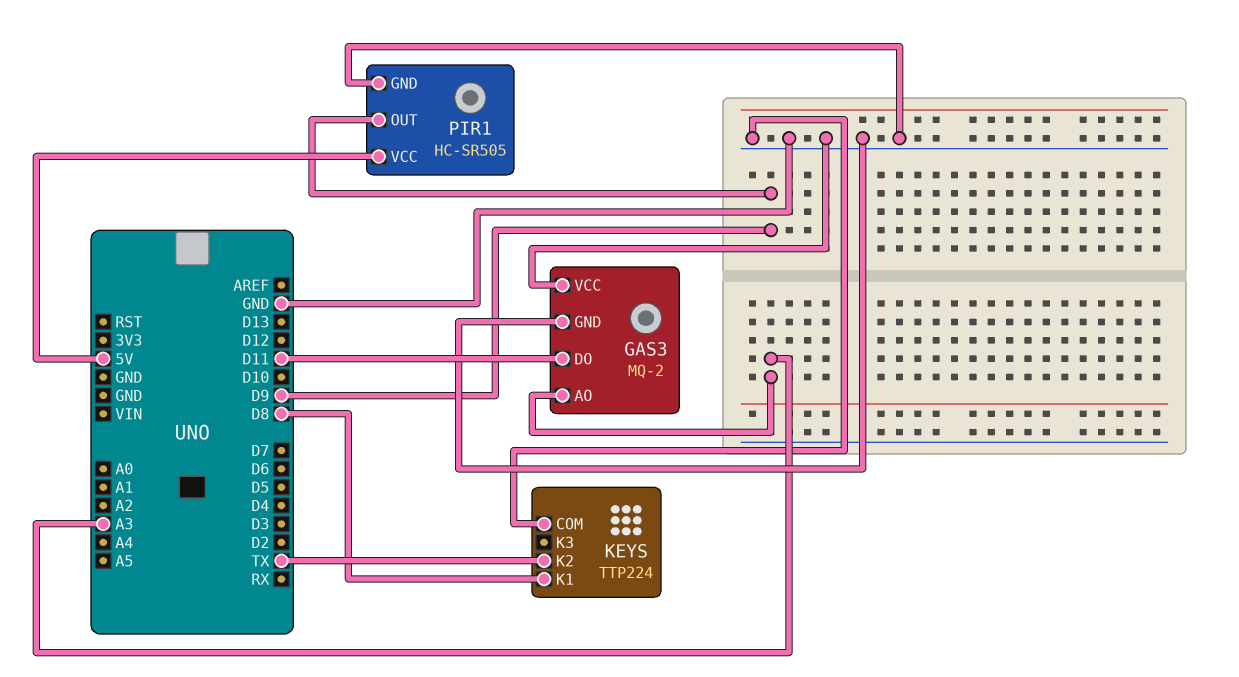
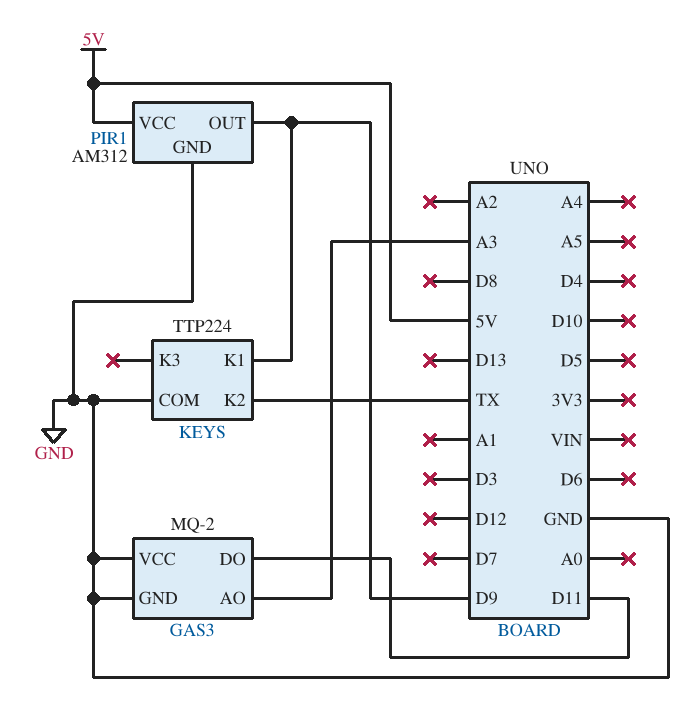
KEYS pin K1: D8 -> D9
PIR1: HC-SR505 -> AM312

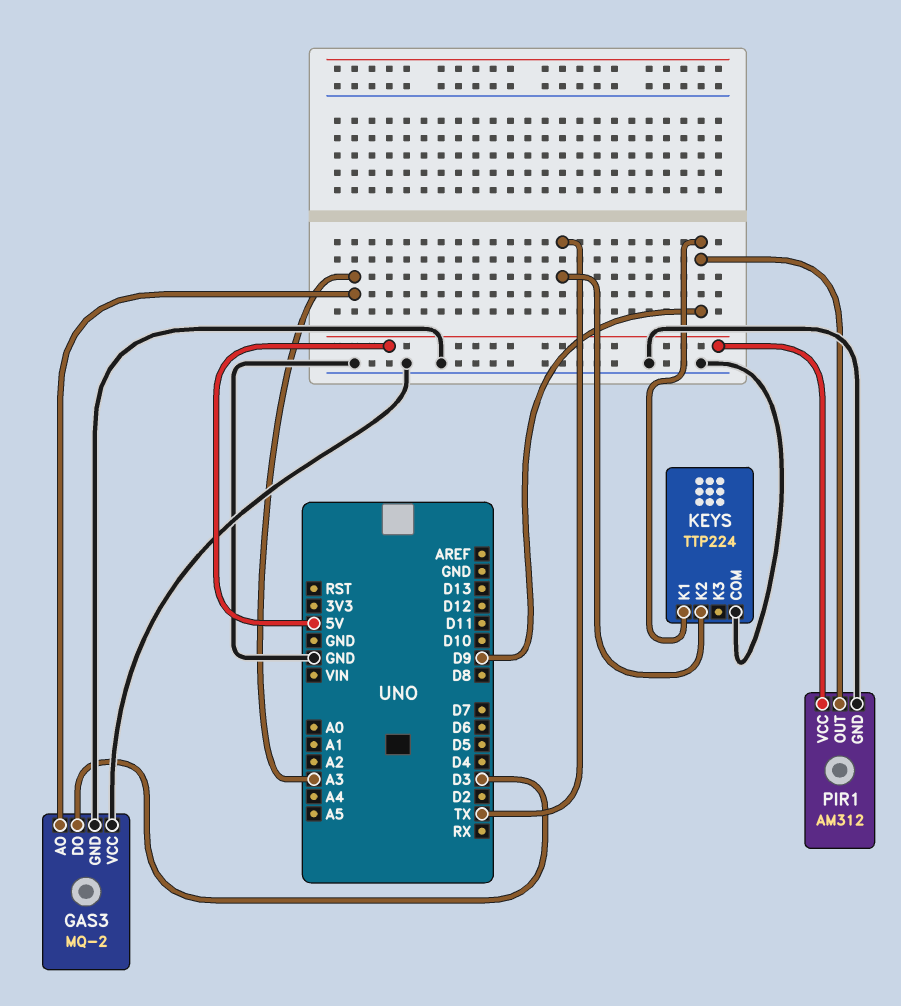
GAS3 pin DO: D11 -> D3

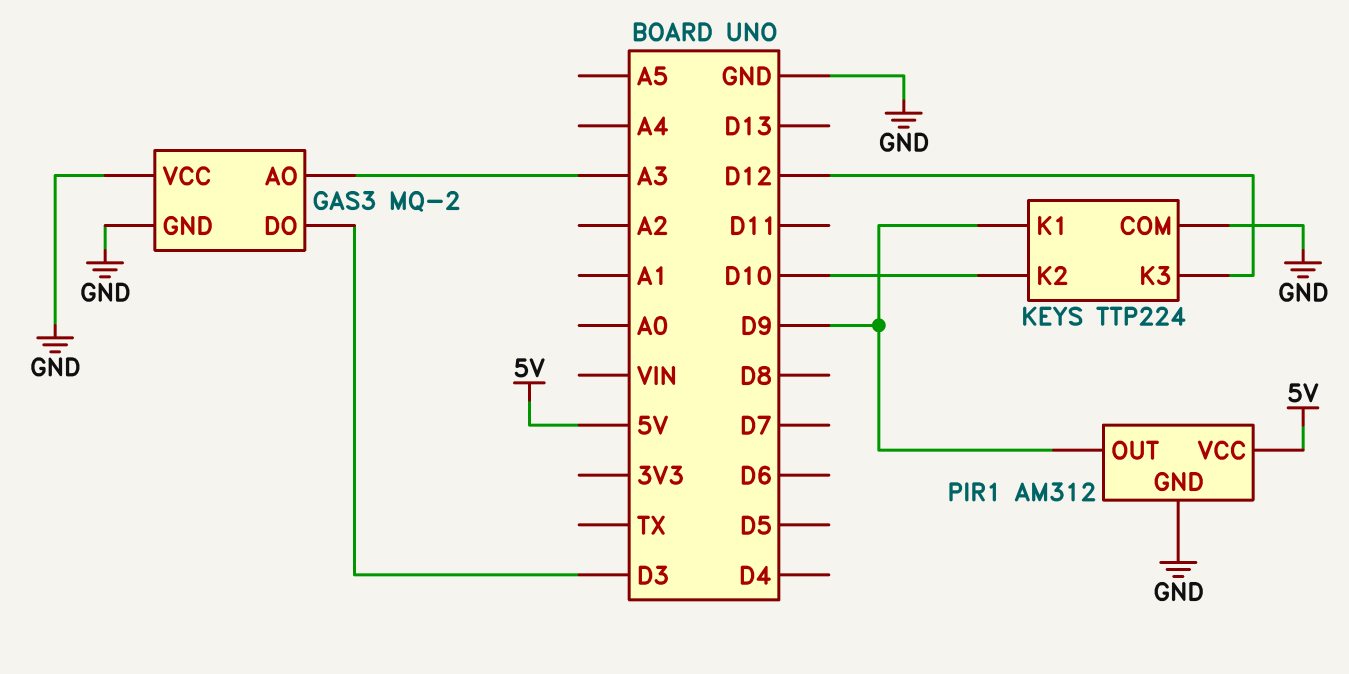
KEYS pin K2: TX -> D10
KEYS pin K3: none -> D12

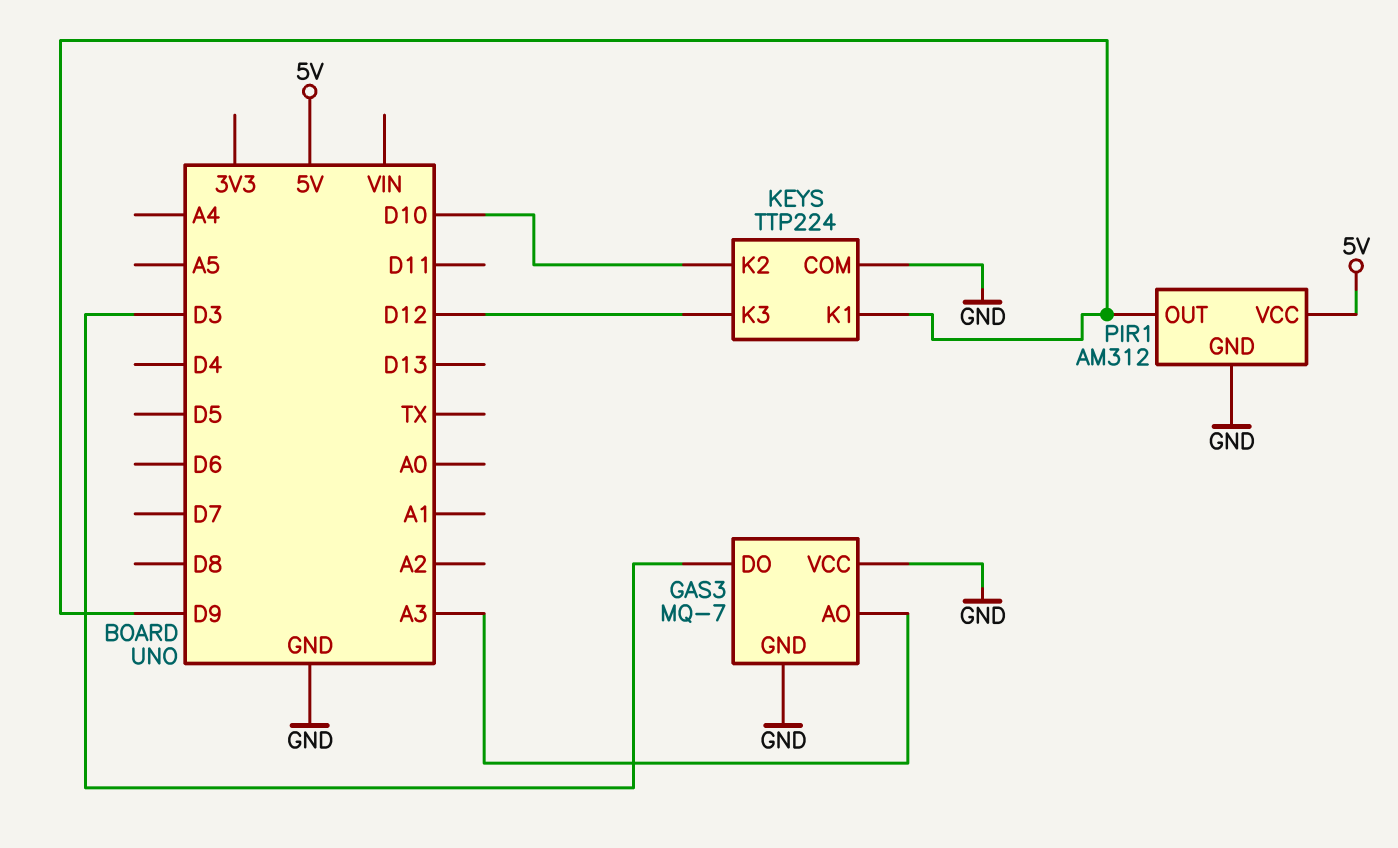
GAS3: MQ-2 -> MQ-7

